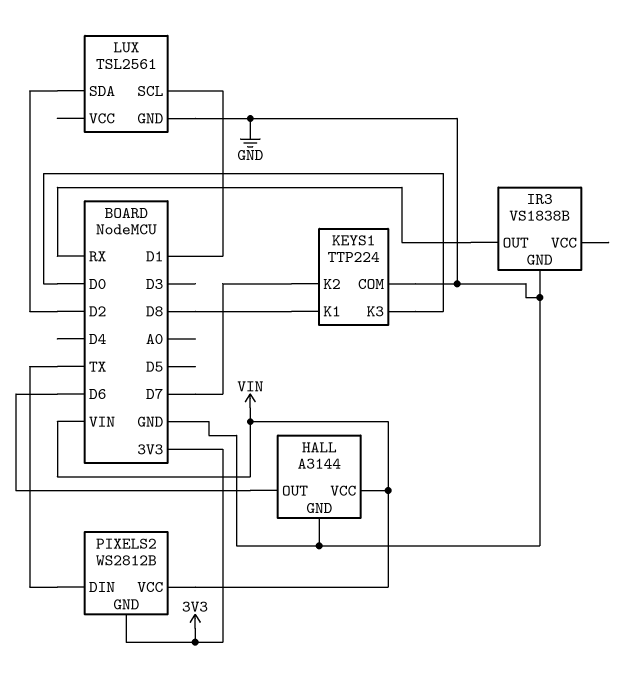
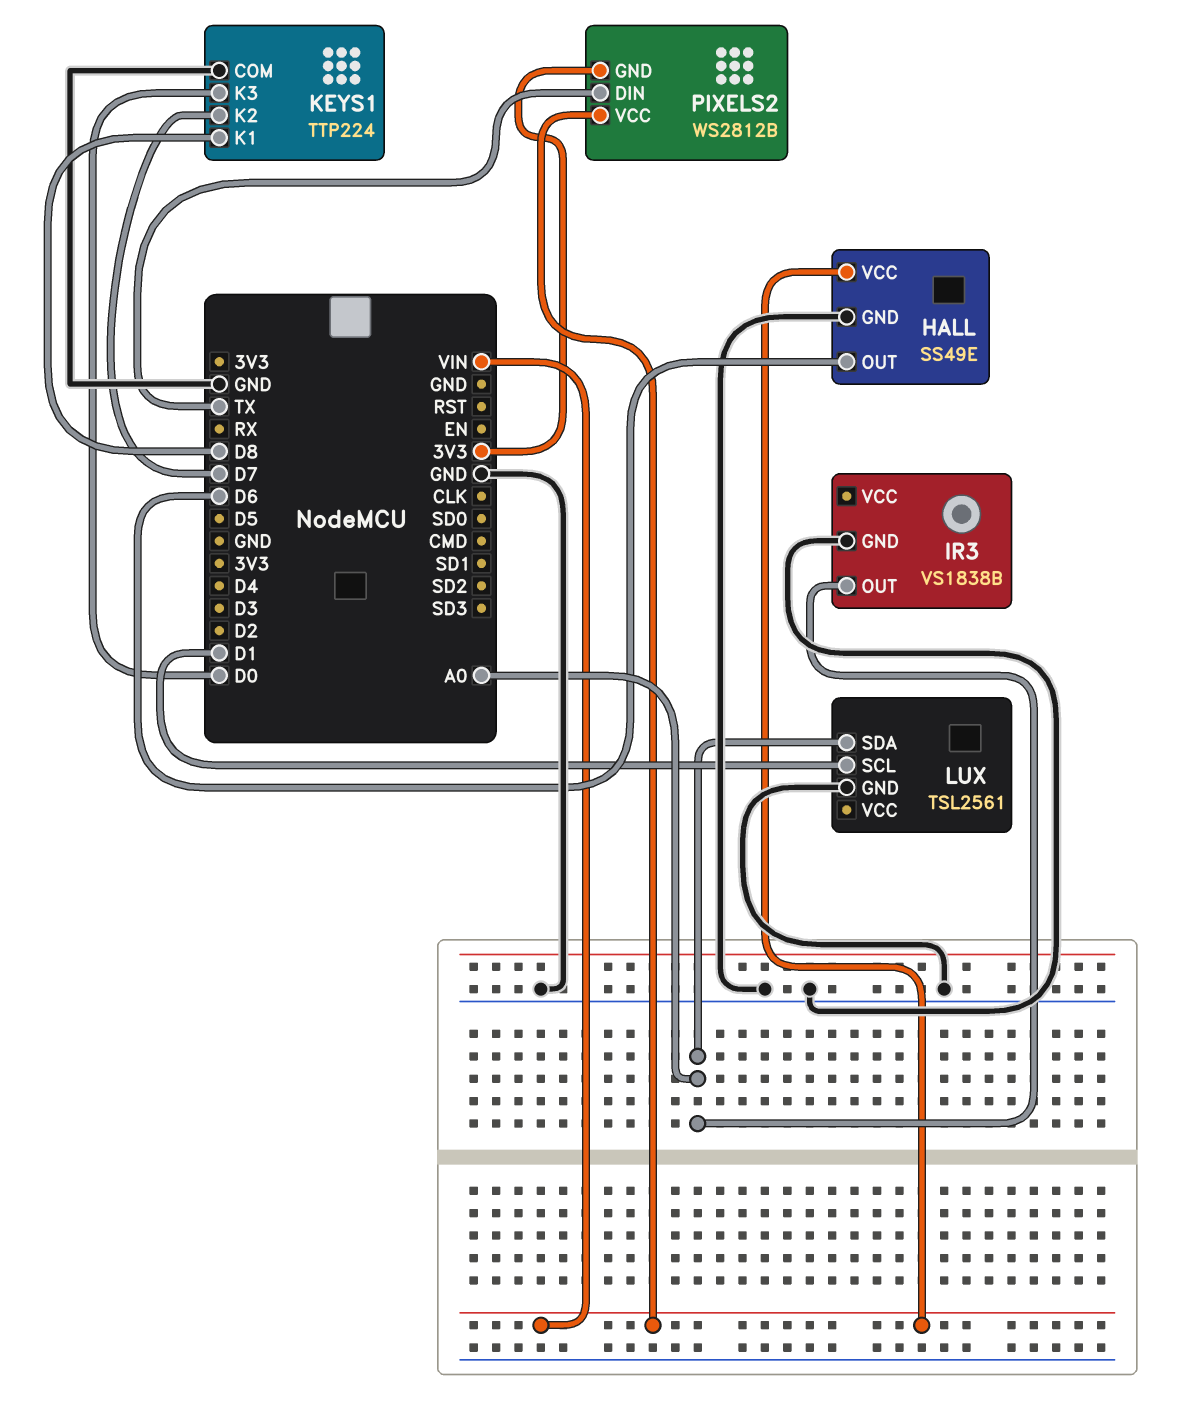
HALL: A3144 -> SS49E
IR3 pin OUT: RX -> A0
LUX pin SDA: D2 -> A0

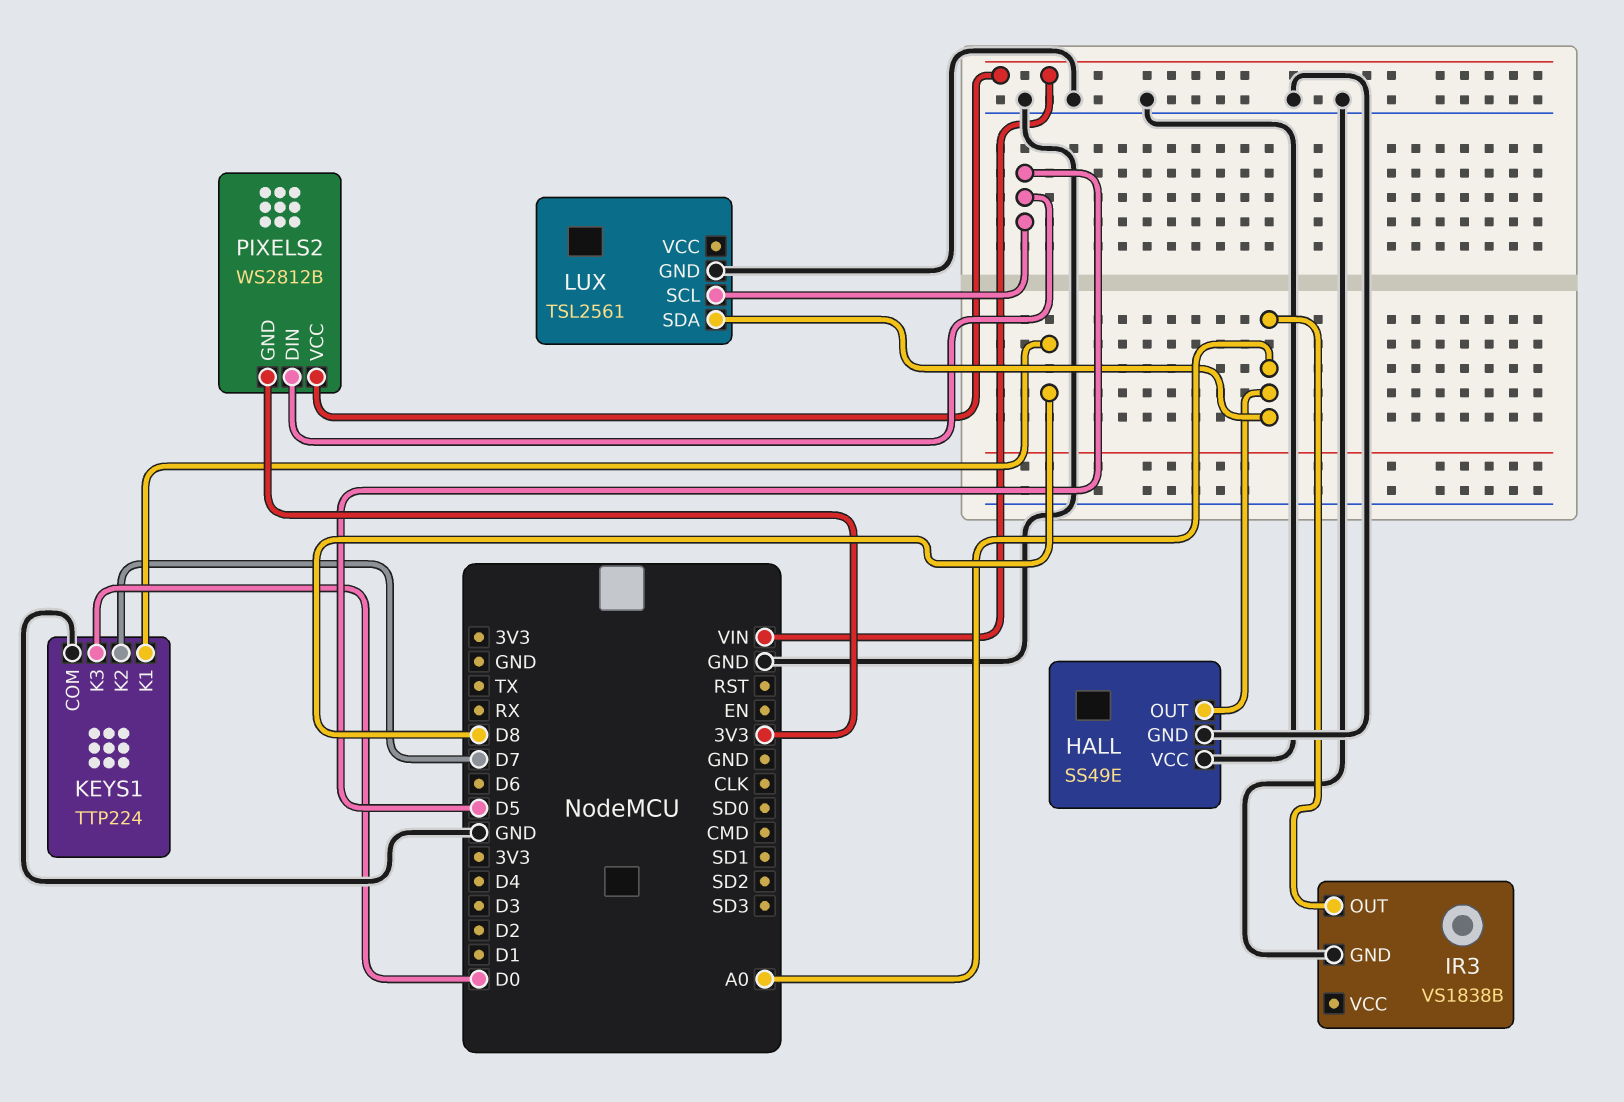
HALL pin OUT: D6 -> A0
HALL pin VCC: VIN -> GND
LUX pin SCL: D1 -> D5
PIXELS2 pin DIN: TX -> D5

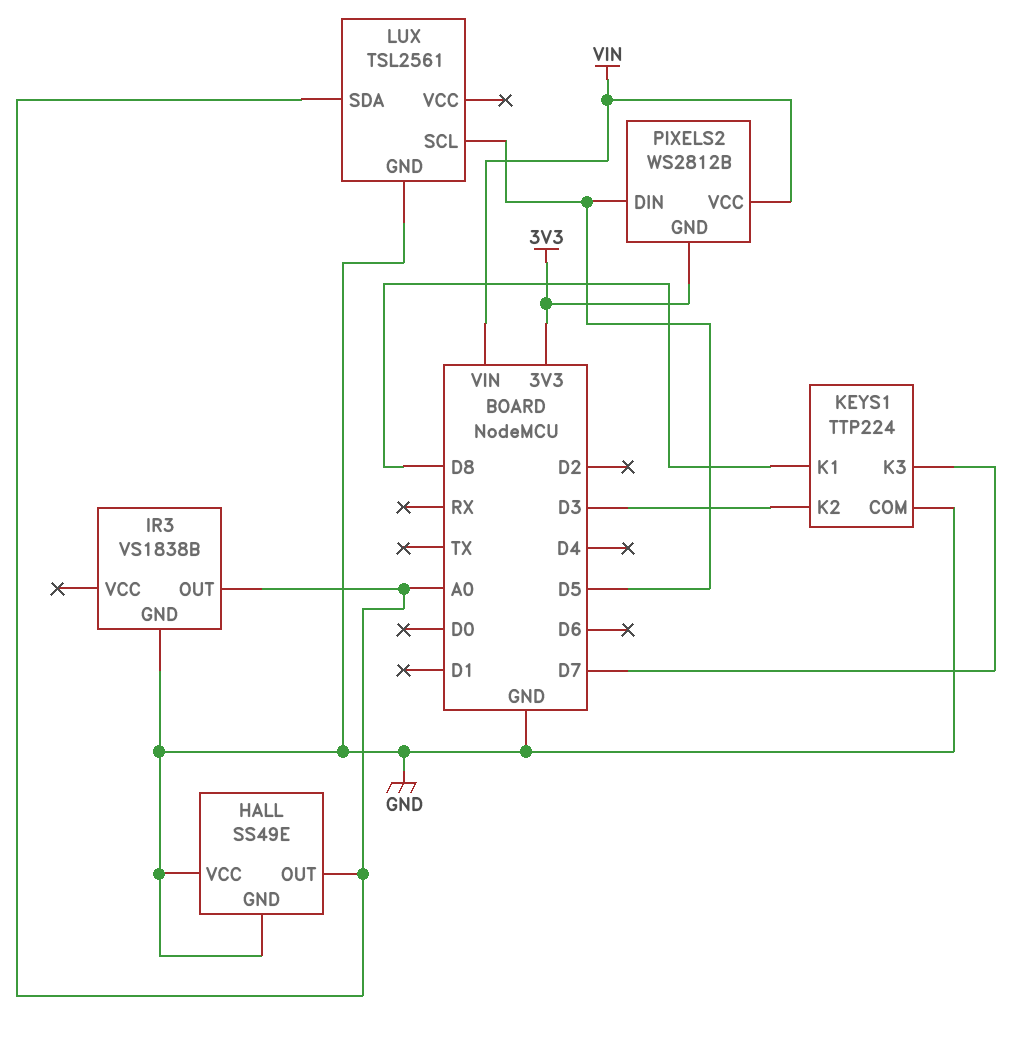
KEYS1 pin K2: D7 -> D3
KEYS1 pin K3: D0 -> D7

